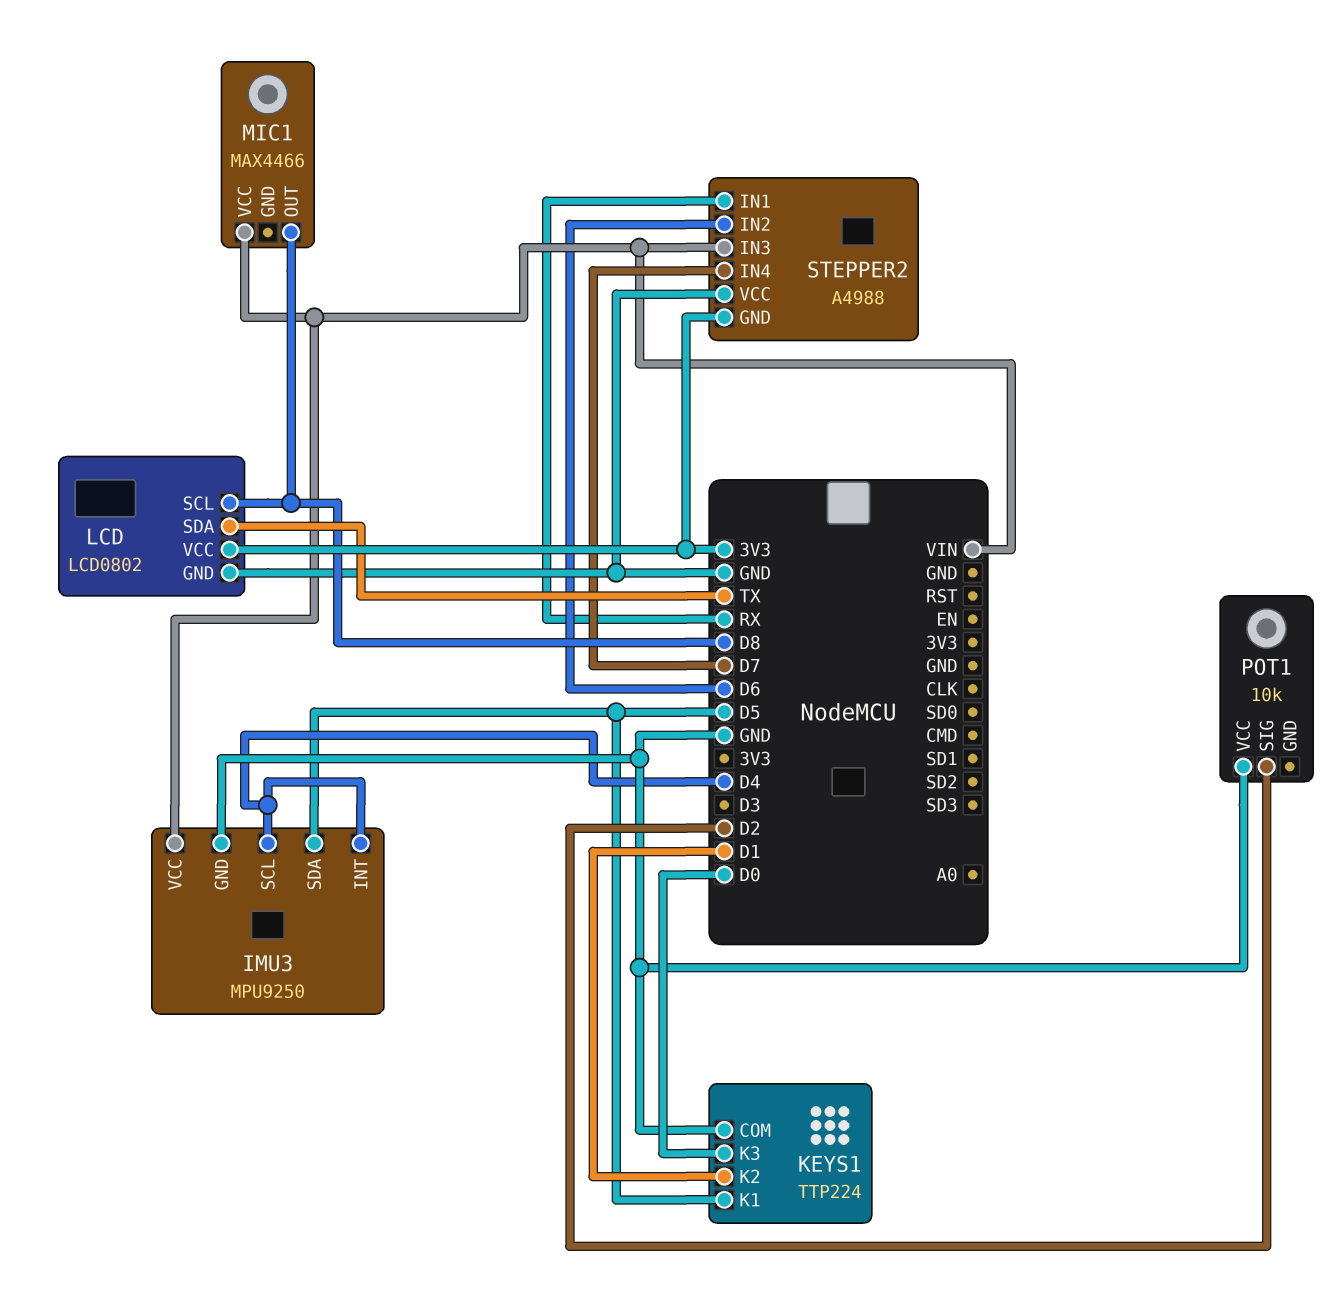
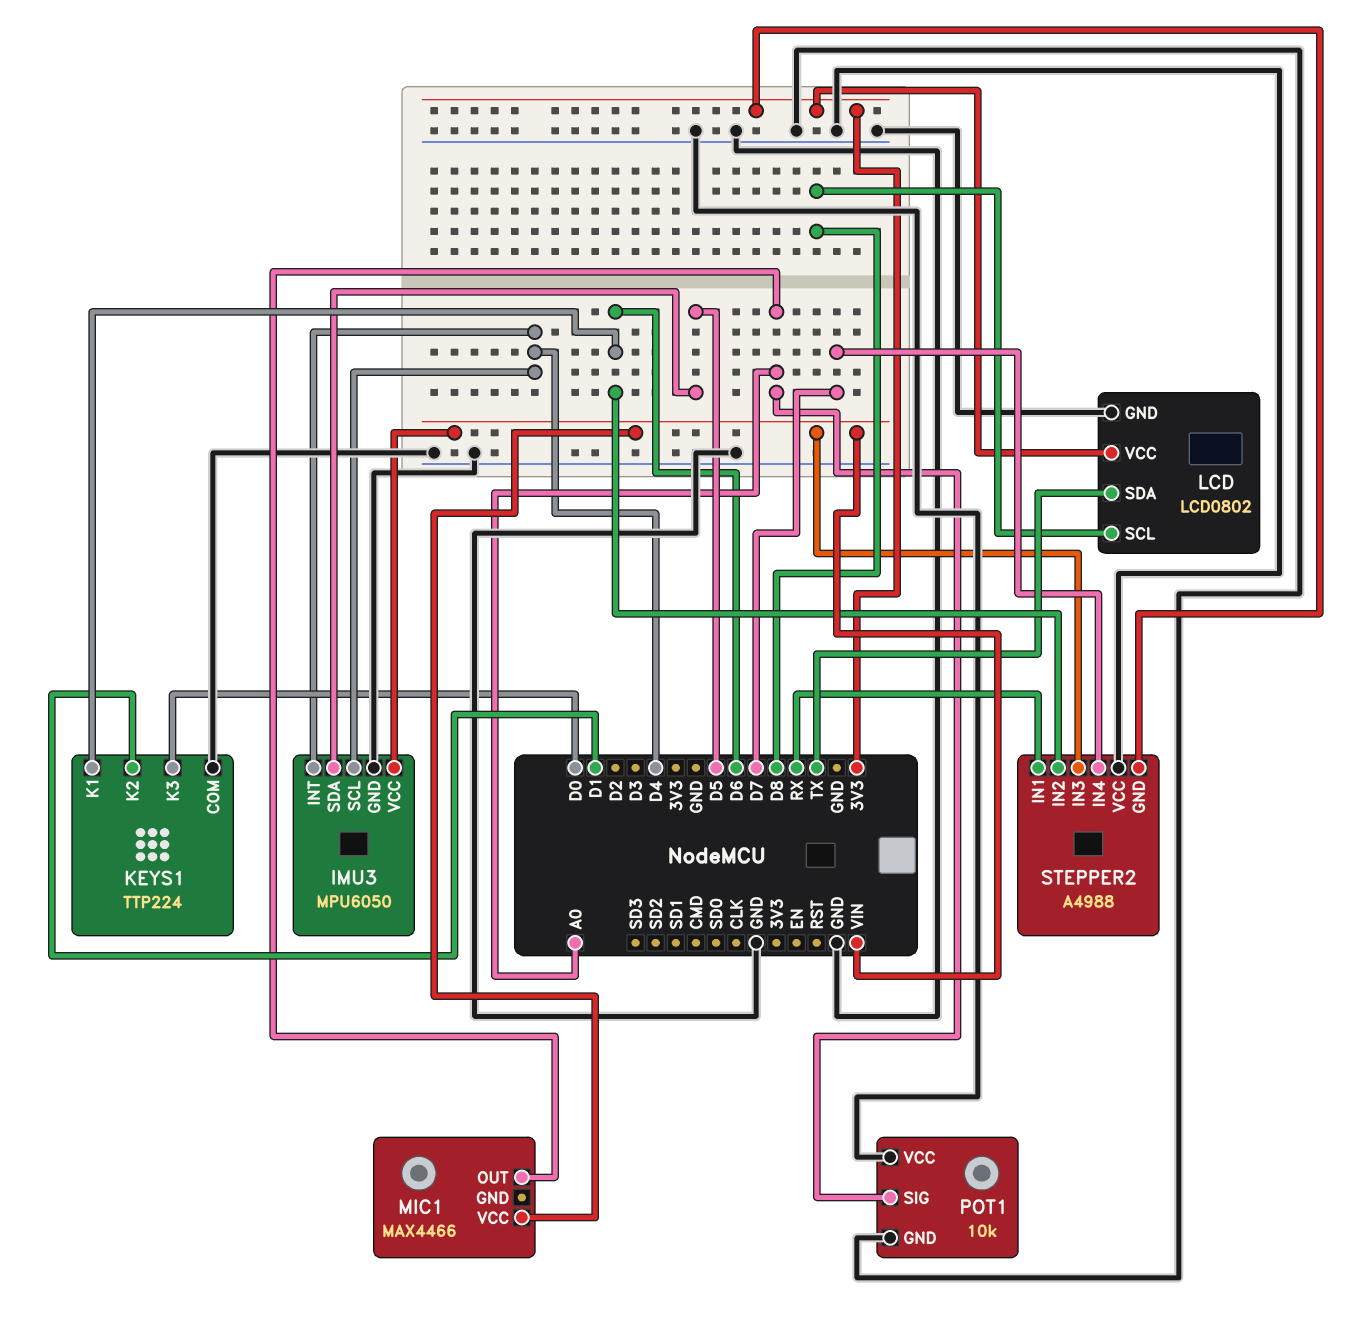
IMU3: MPU9250 -> MPU6050
KEYS1 pin K1: D5 -> D6
MIC1 pin OUT: D8 -> A0
POT1 pin GND: none -> GND
POT1 pin SIG: D2 -> A0

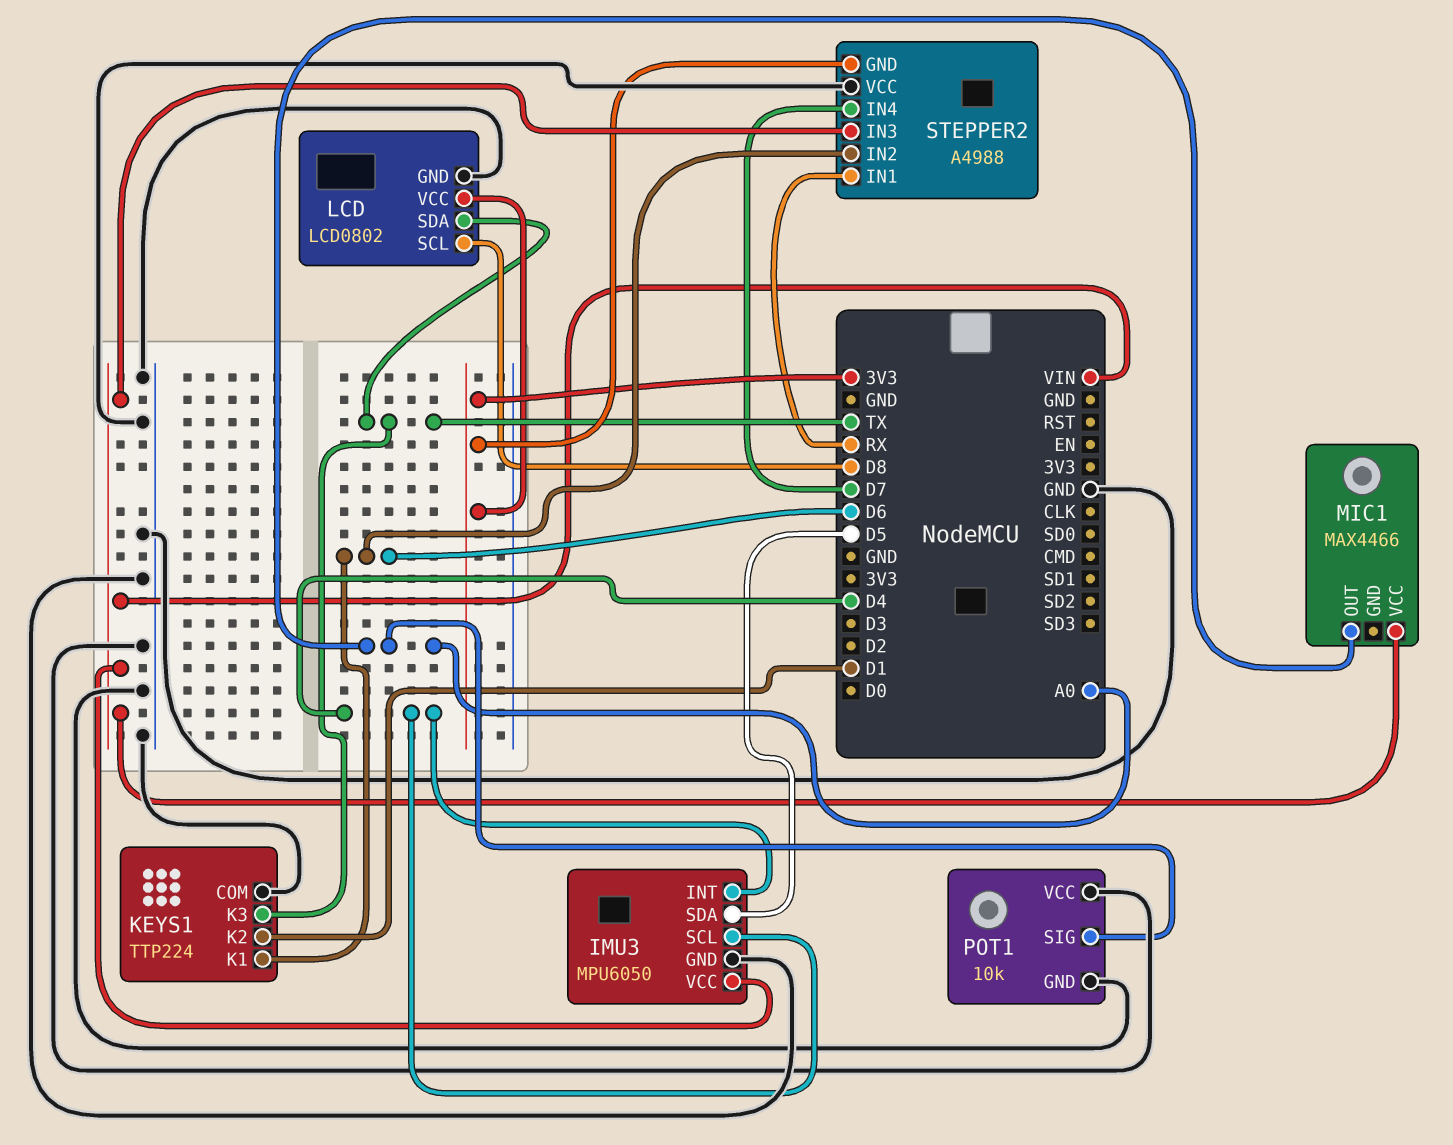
KEYS1 pin K3: D0 -> TX

